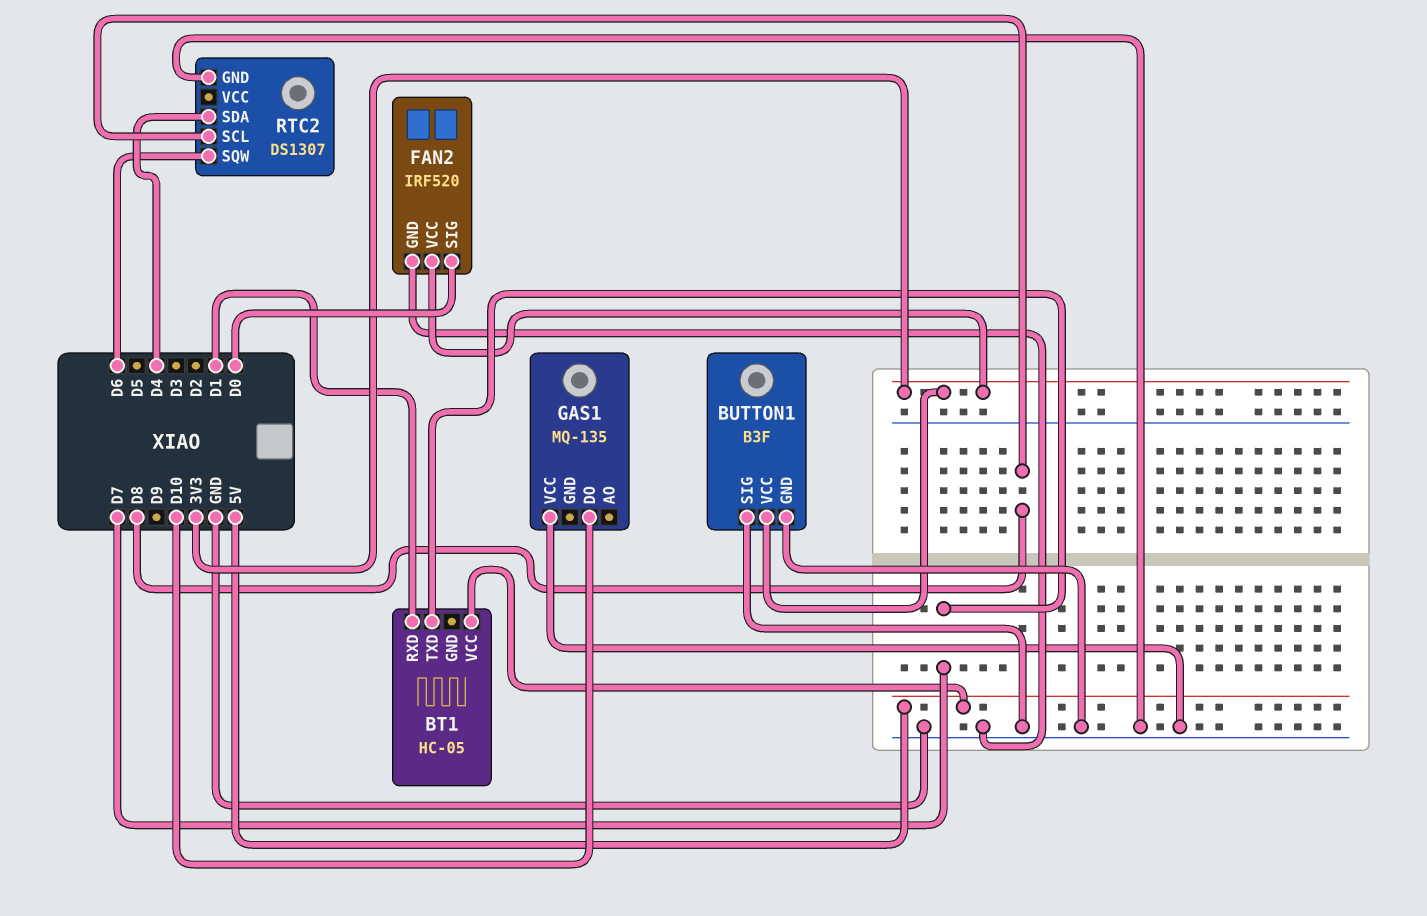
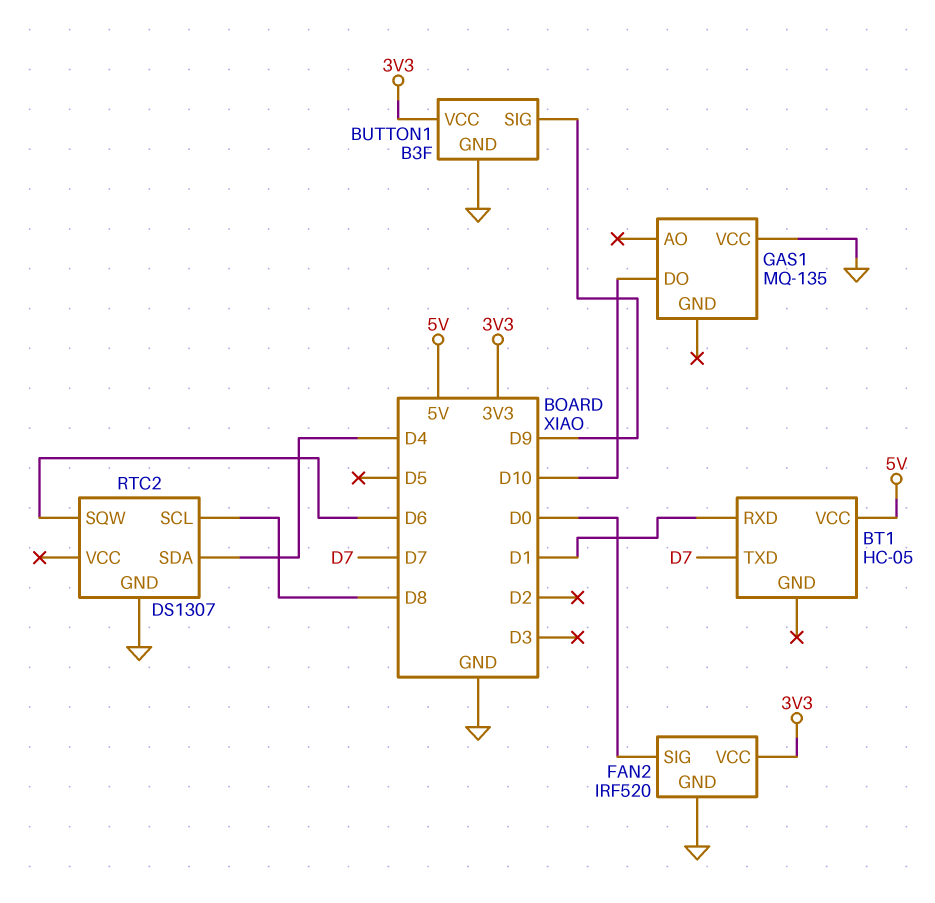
BUTTON1 pin SIG: GND -> D9

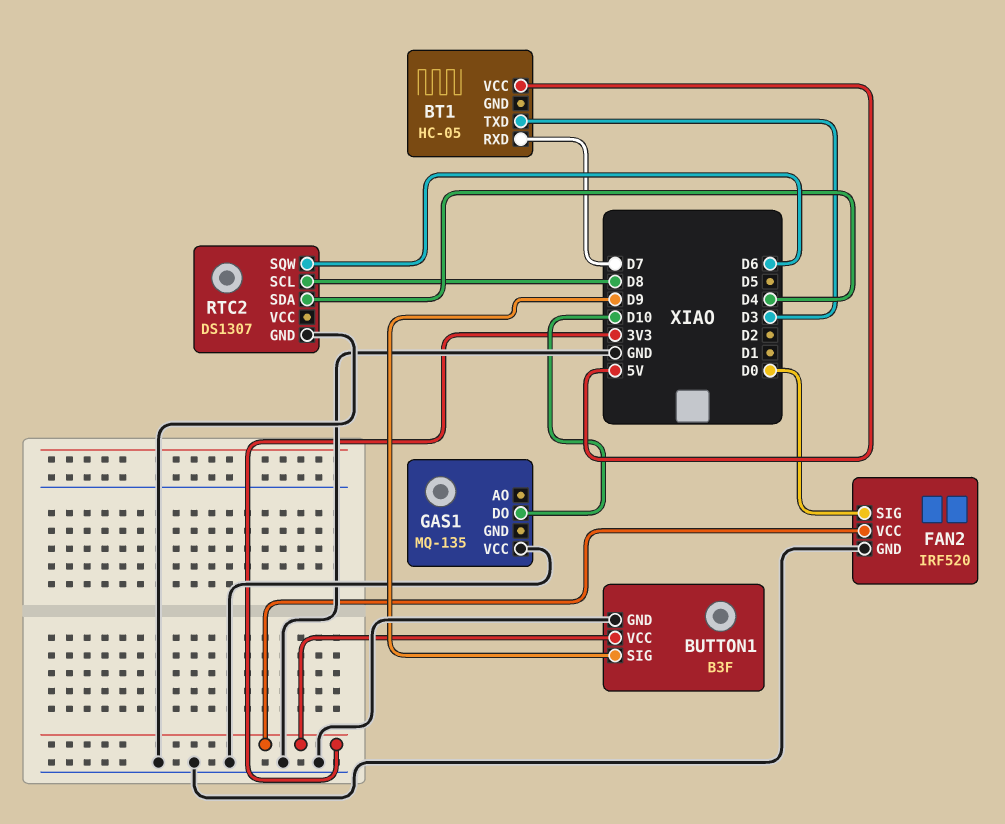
BT1 pin RXD: D1 -> D7
BT1 pin TXD: D7 -> D3

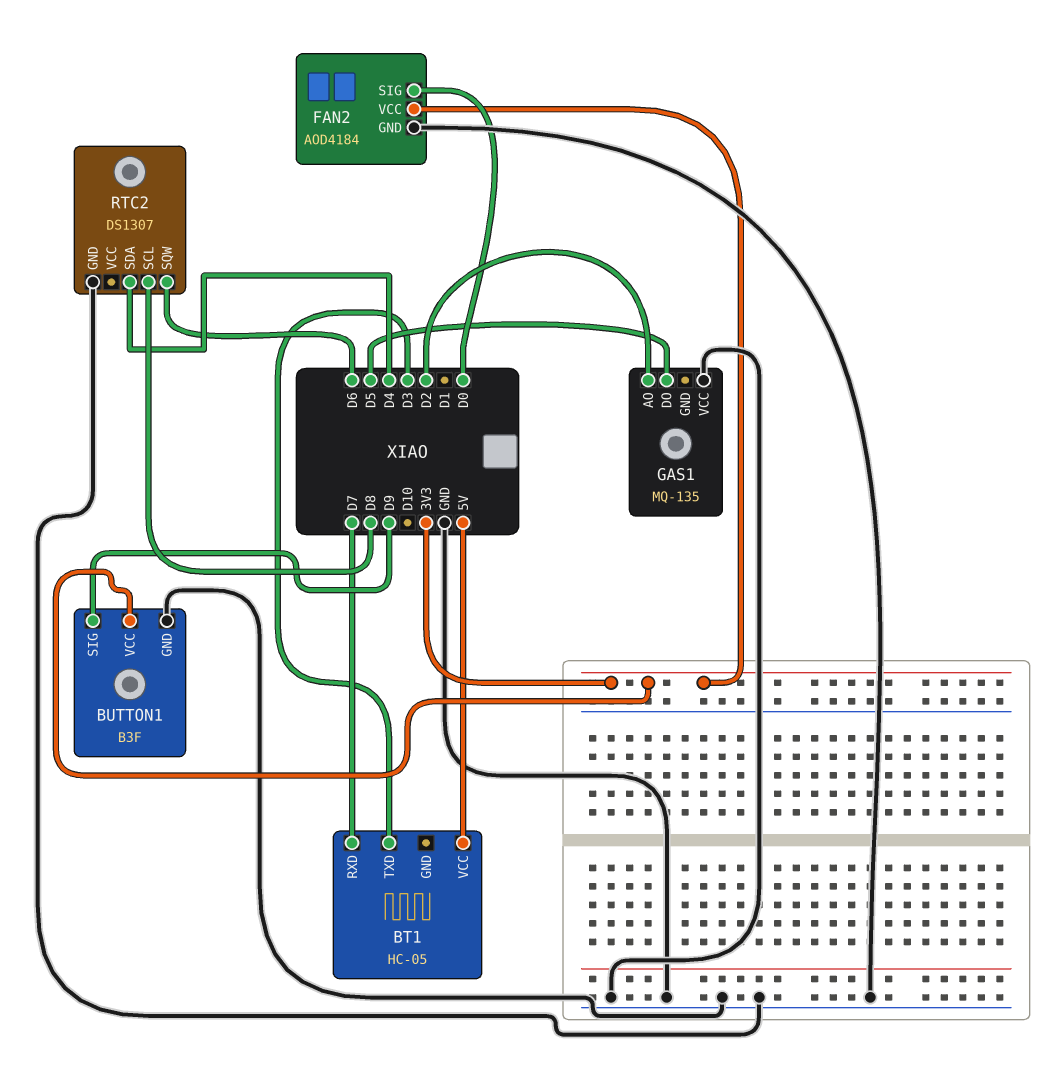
FAN2: IRF520 -> AOD4184
GAS1 pin AO: none -> D2
GAS1 pin DO: D10 -> D5

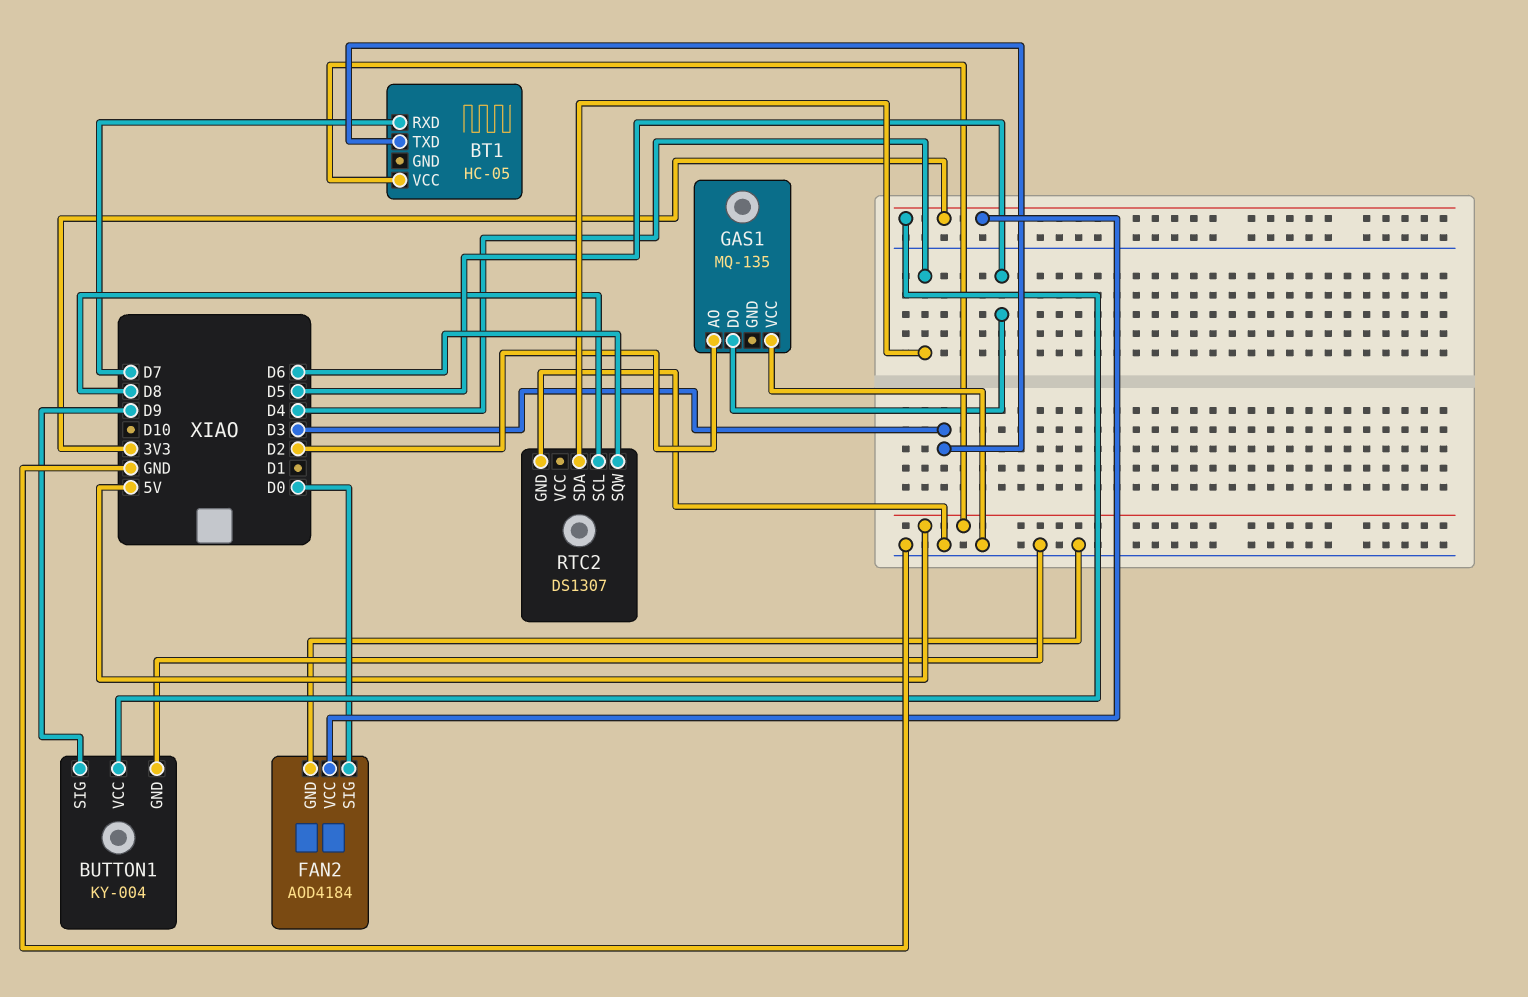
BUTTON1: B3F -> KY-004

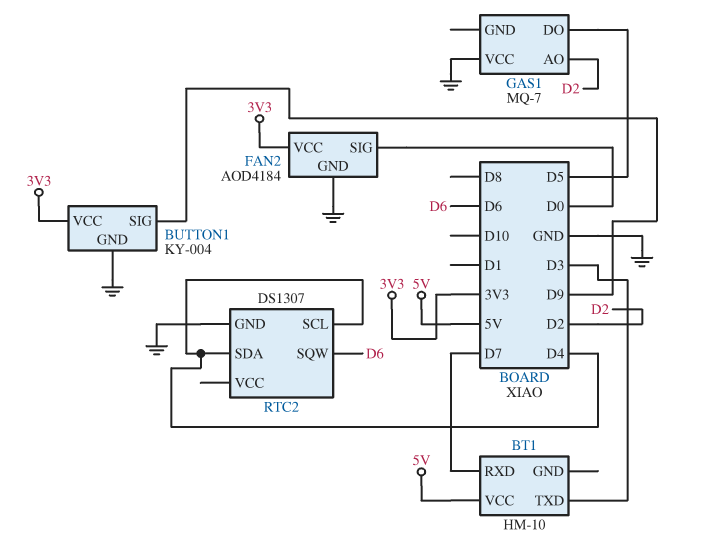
BT1: HC-05 -> HM-10
GAS1: MQ-135 -> MQ-7
RTC2 pin SCL: D8 -> D4

